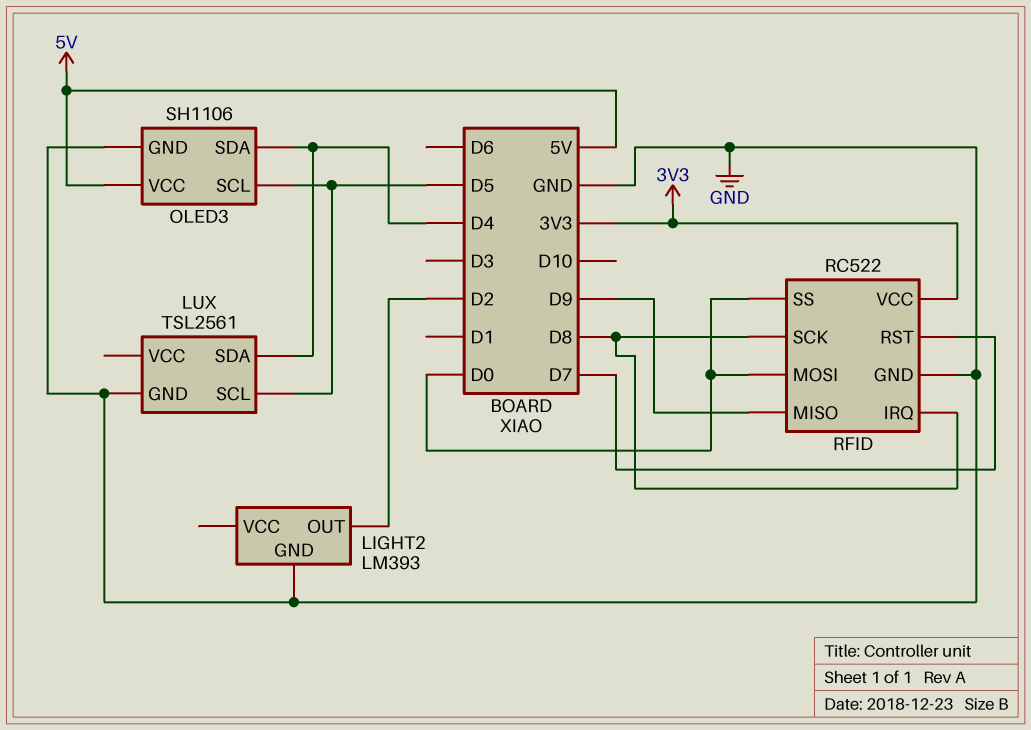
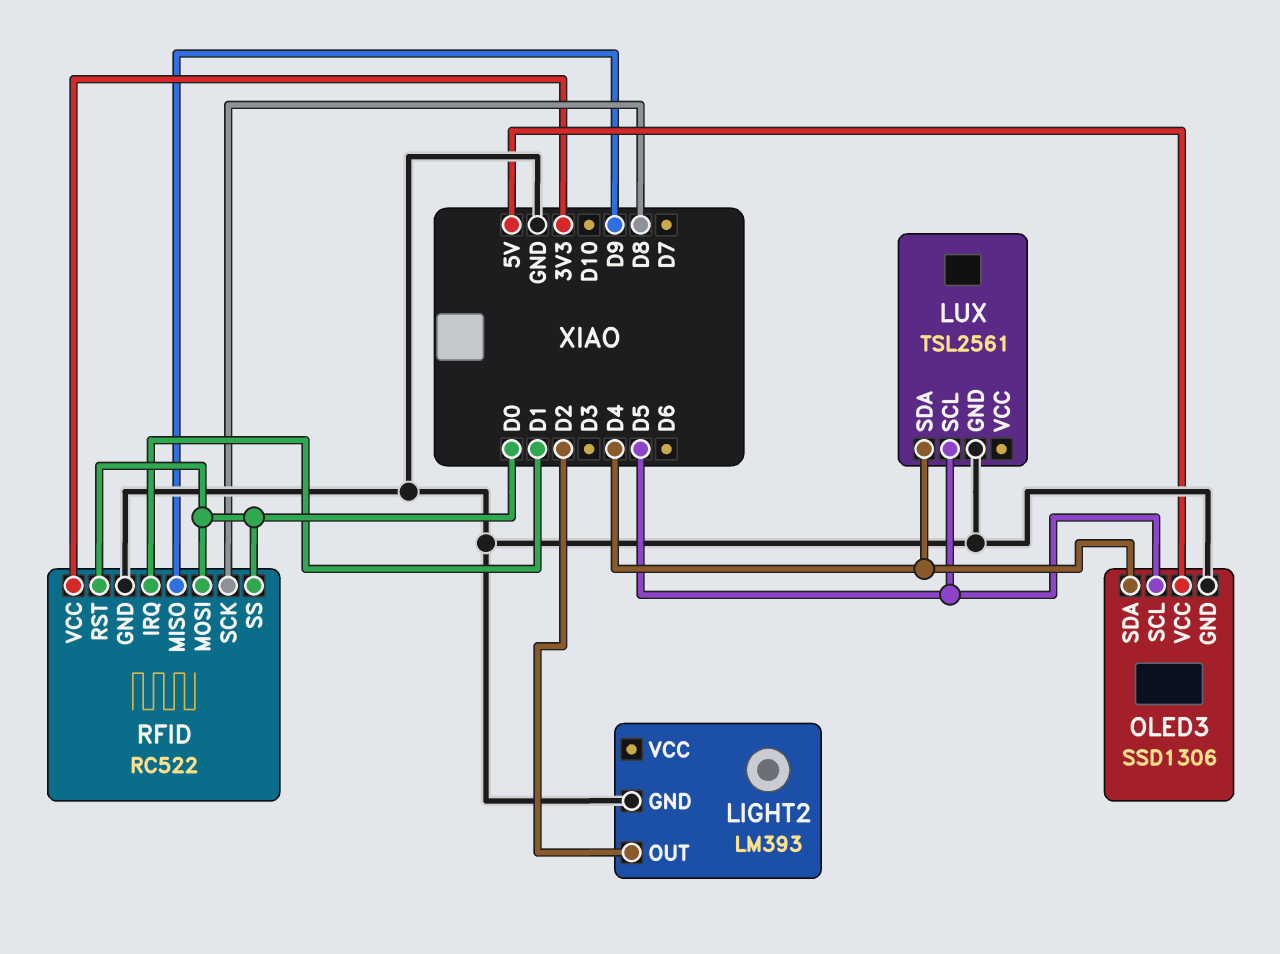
OLED3: SH1106 -> SSD1306
RFID pin IRQ: D8 -> D1
RFID pin RST: D7 -> D0

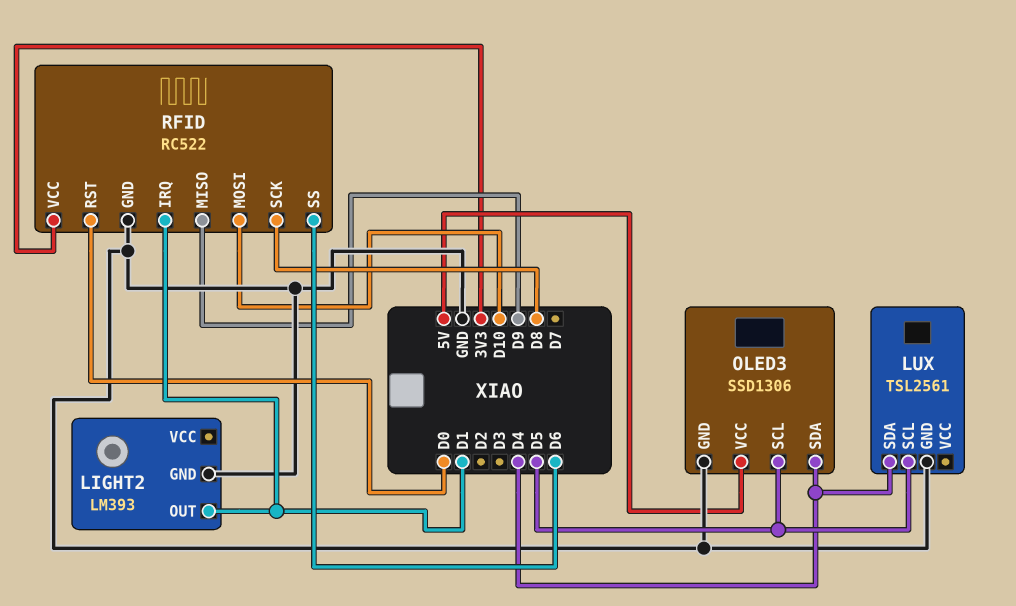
LIGHT2 pin OUT: D2 -> D1
RFID pin MOSI: D0 -> D10
RFID pin SS: D0 -> D6

